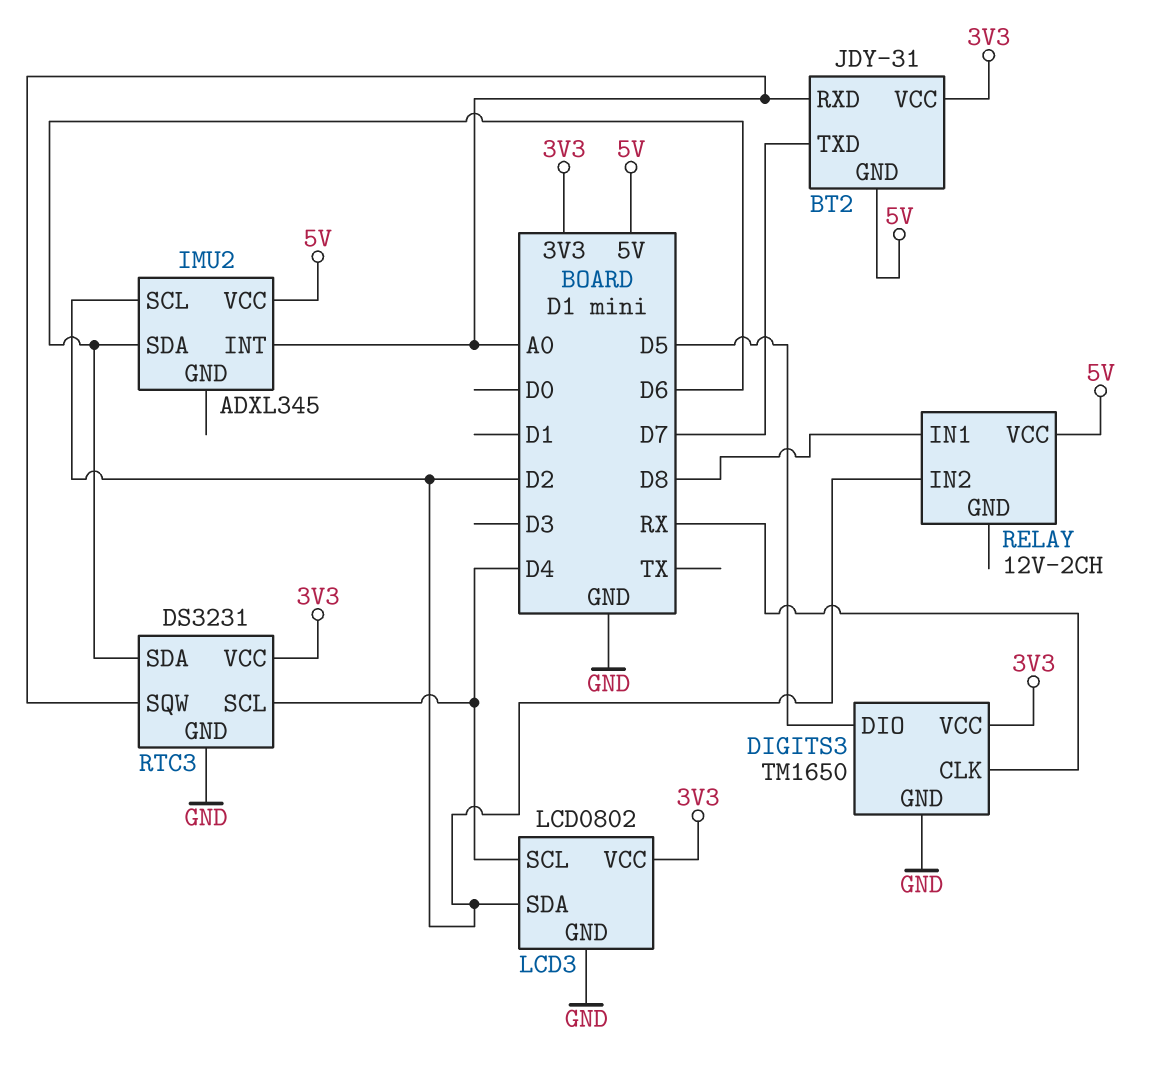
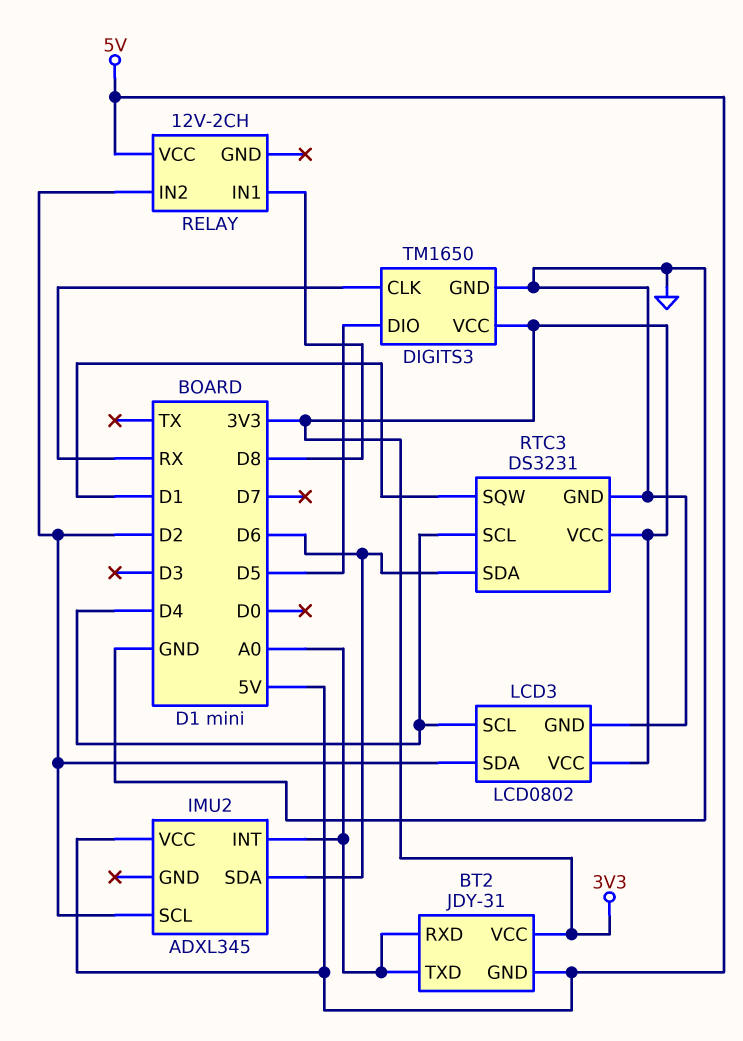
BT2 pin TXD: D7 -> A0
RTC3 pin SQW: A0 -> D1

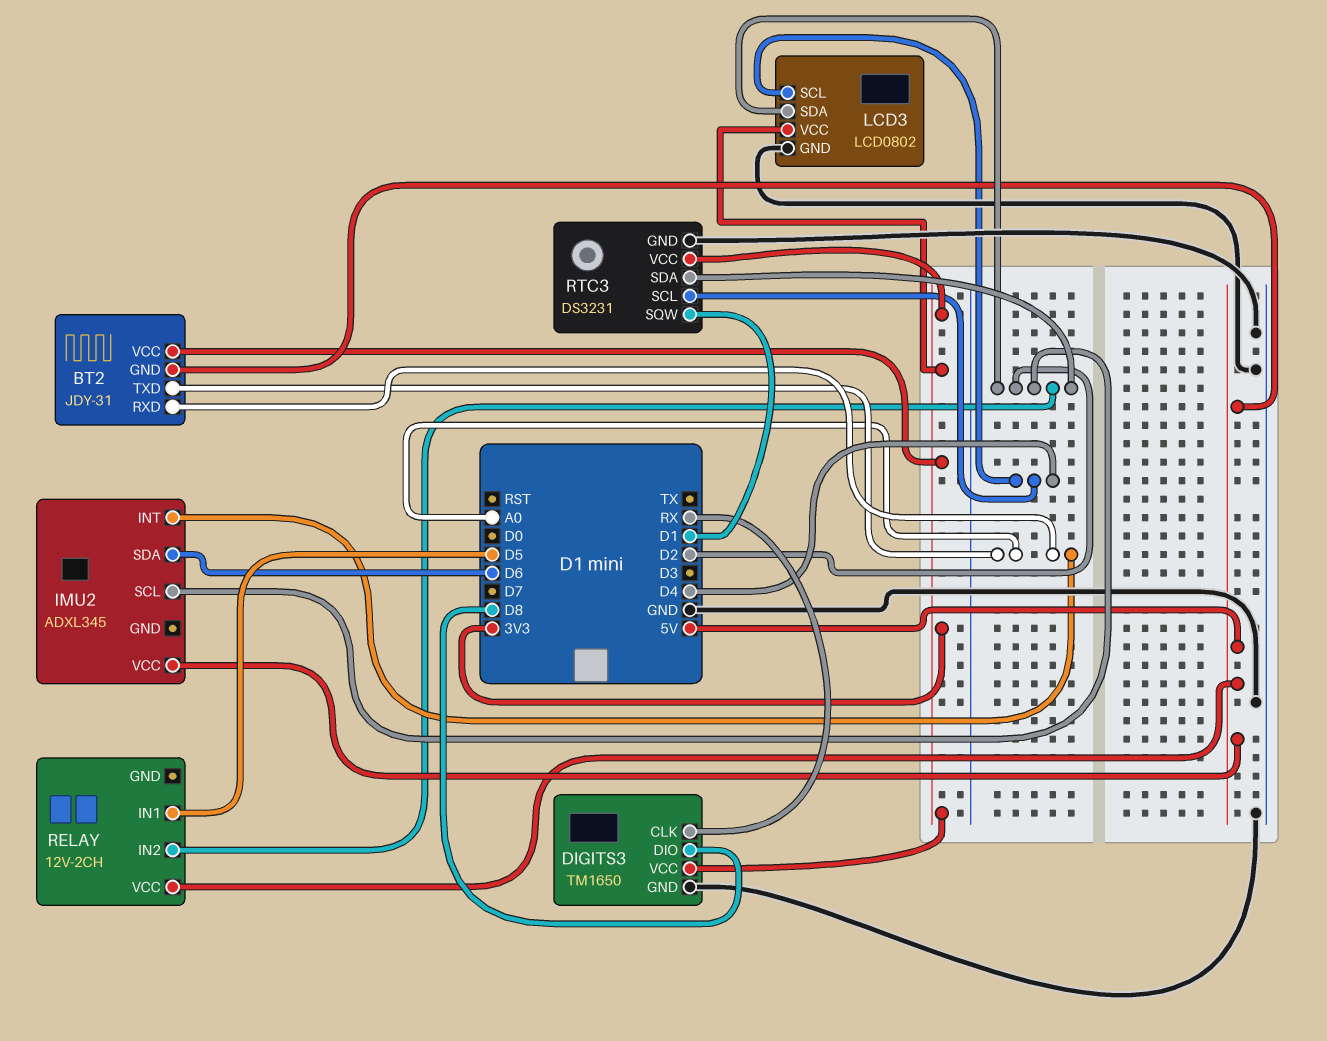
DIGITS3 pin DIO: D5 -> D8
RELAY pin IN1: D8 -> D5
RTC3 pin SDA: D6 -> D2

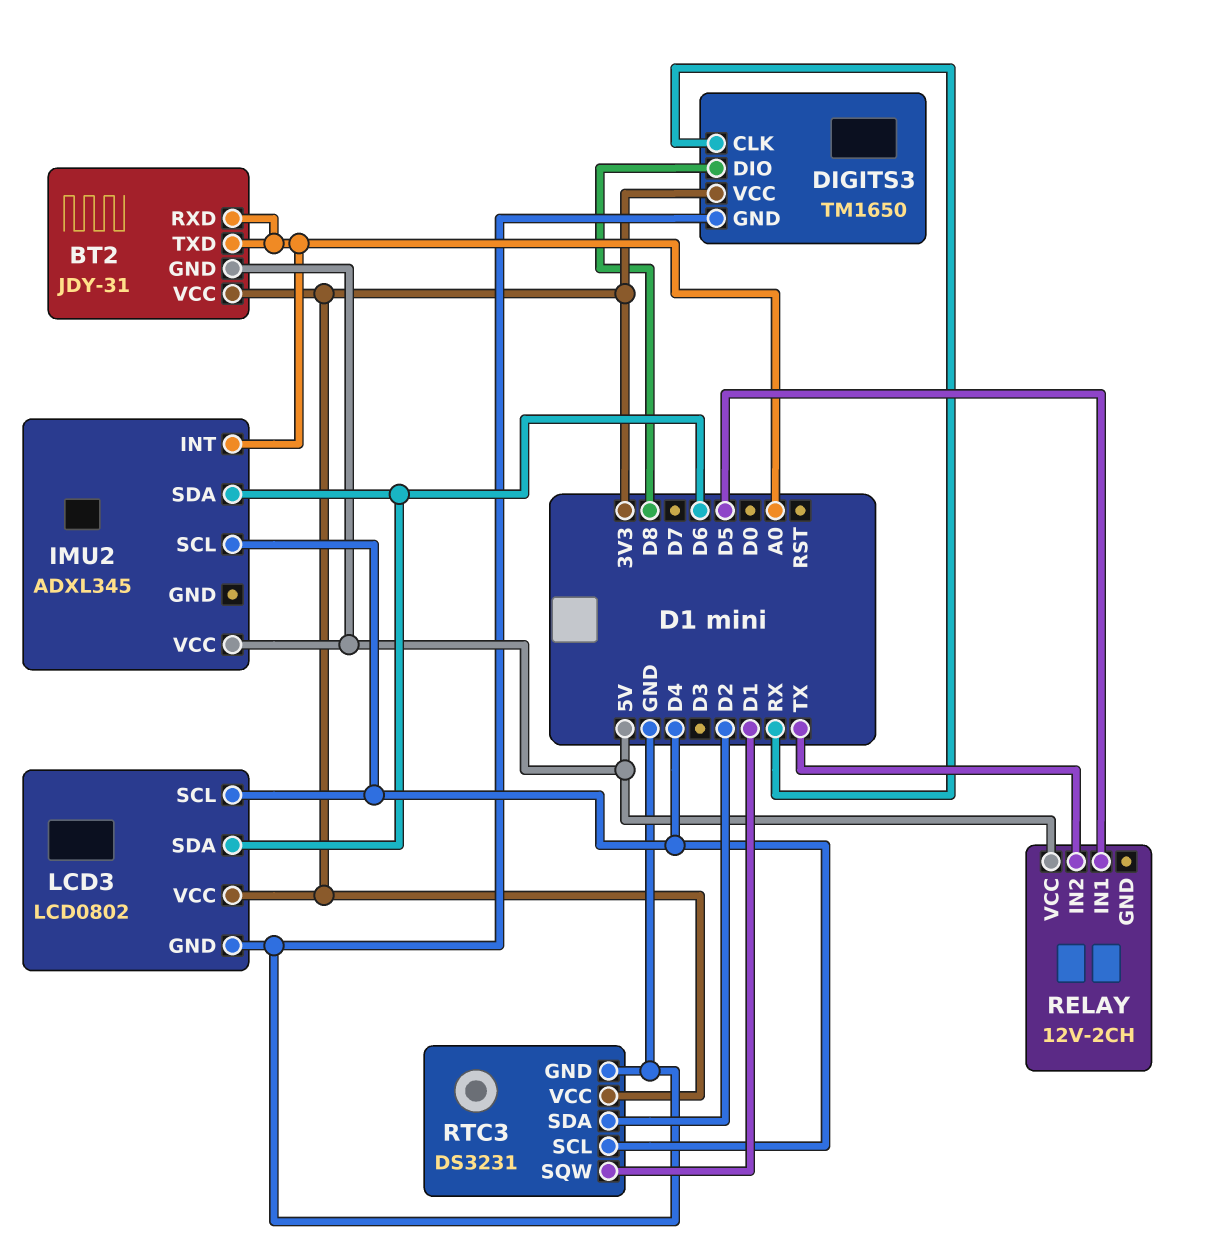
IMU2 pin SCL: D2 -> D4
LCD3 pin SDA: D2 -> D6
RELAY pin IN2: D2 -> TX

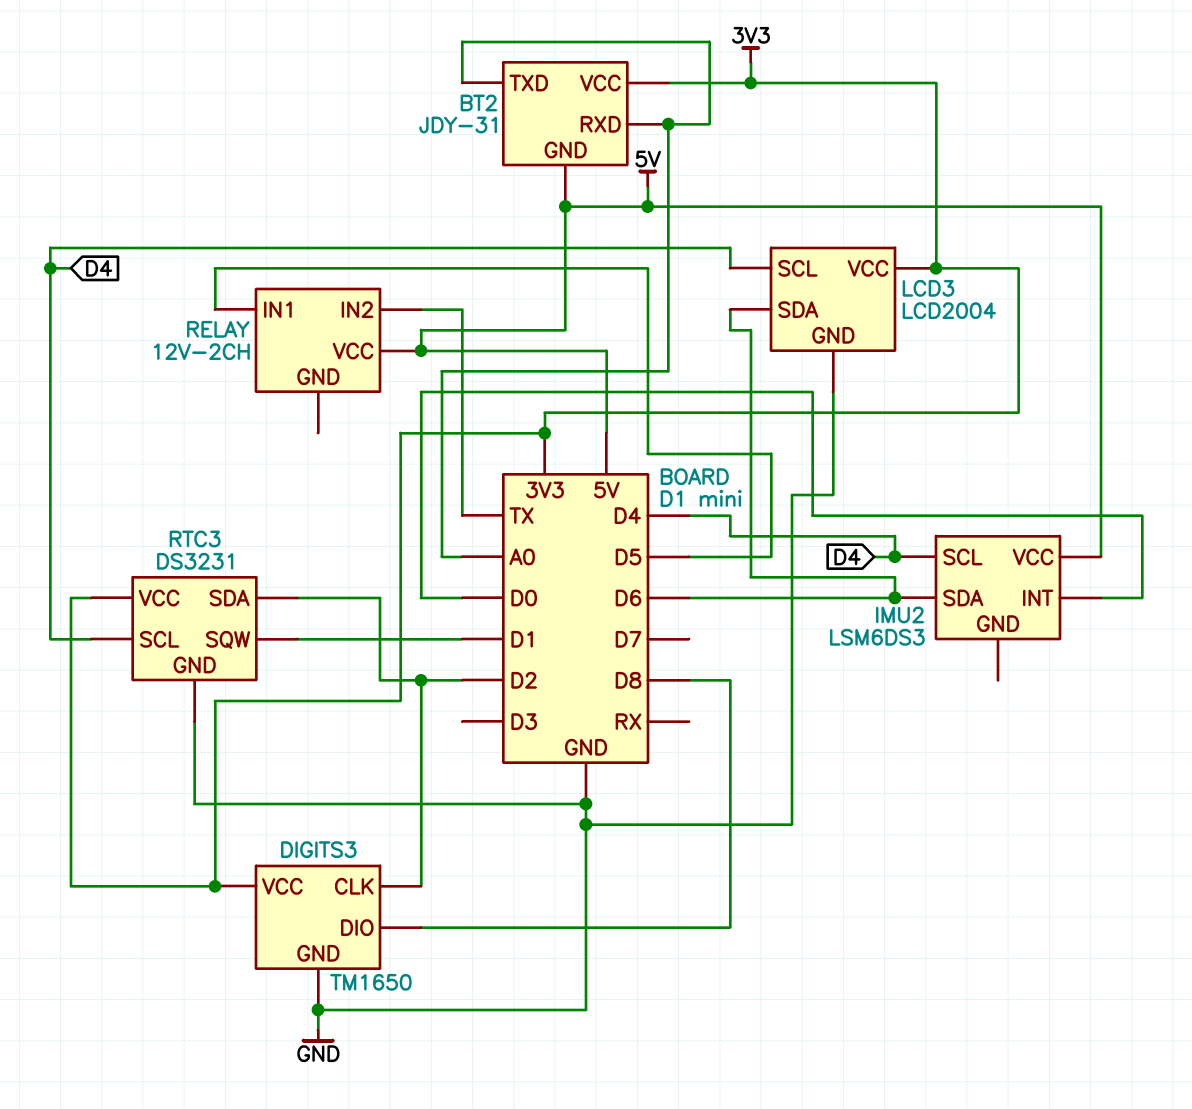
DIGITS3 pin CLK: RX -> D2
IMU2: ADXL345 -> LSM6DS3
IMU2 pin INT: A0 -> D0
LCD3: LCD0802 -> LCD2004

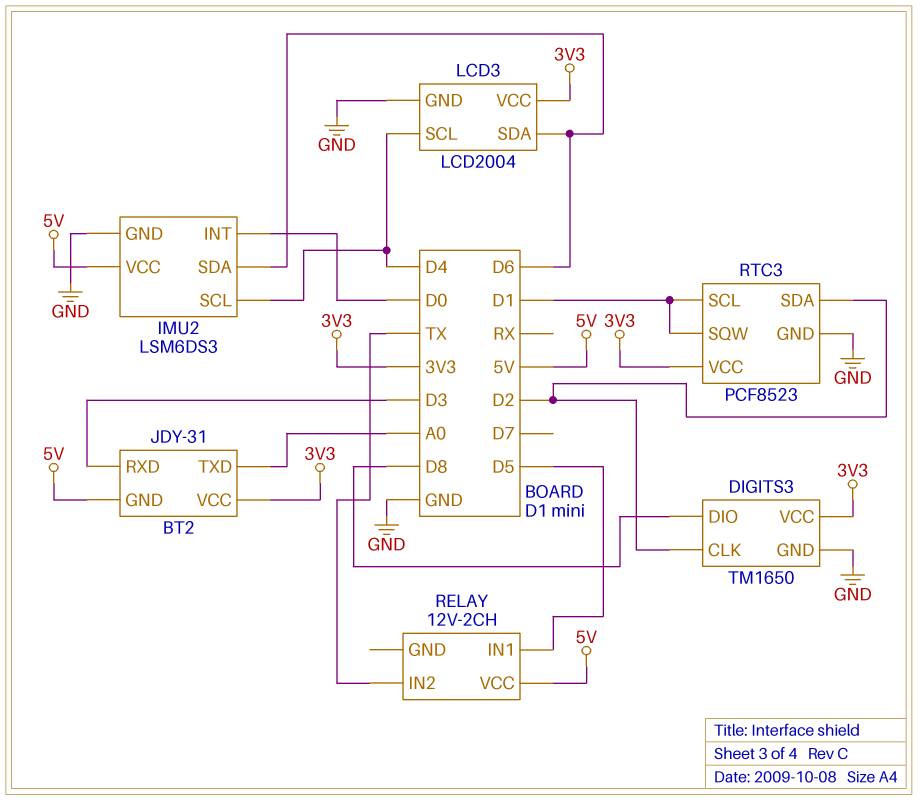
BT2 pin RXD: A0 -> D3
IMU2 pin GND: none -> GND
RTC3: DS3231 -> PCF8523
RTC3 pin SCL: D4 -> D1

